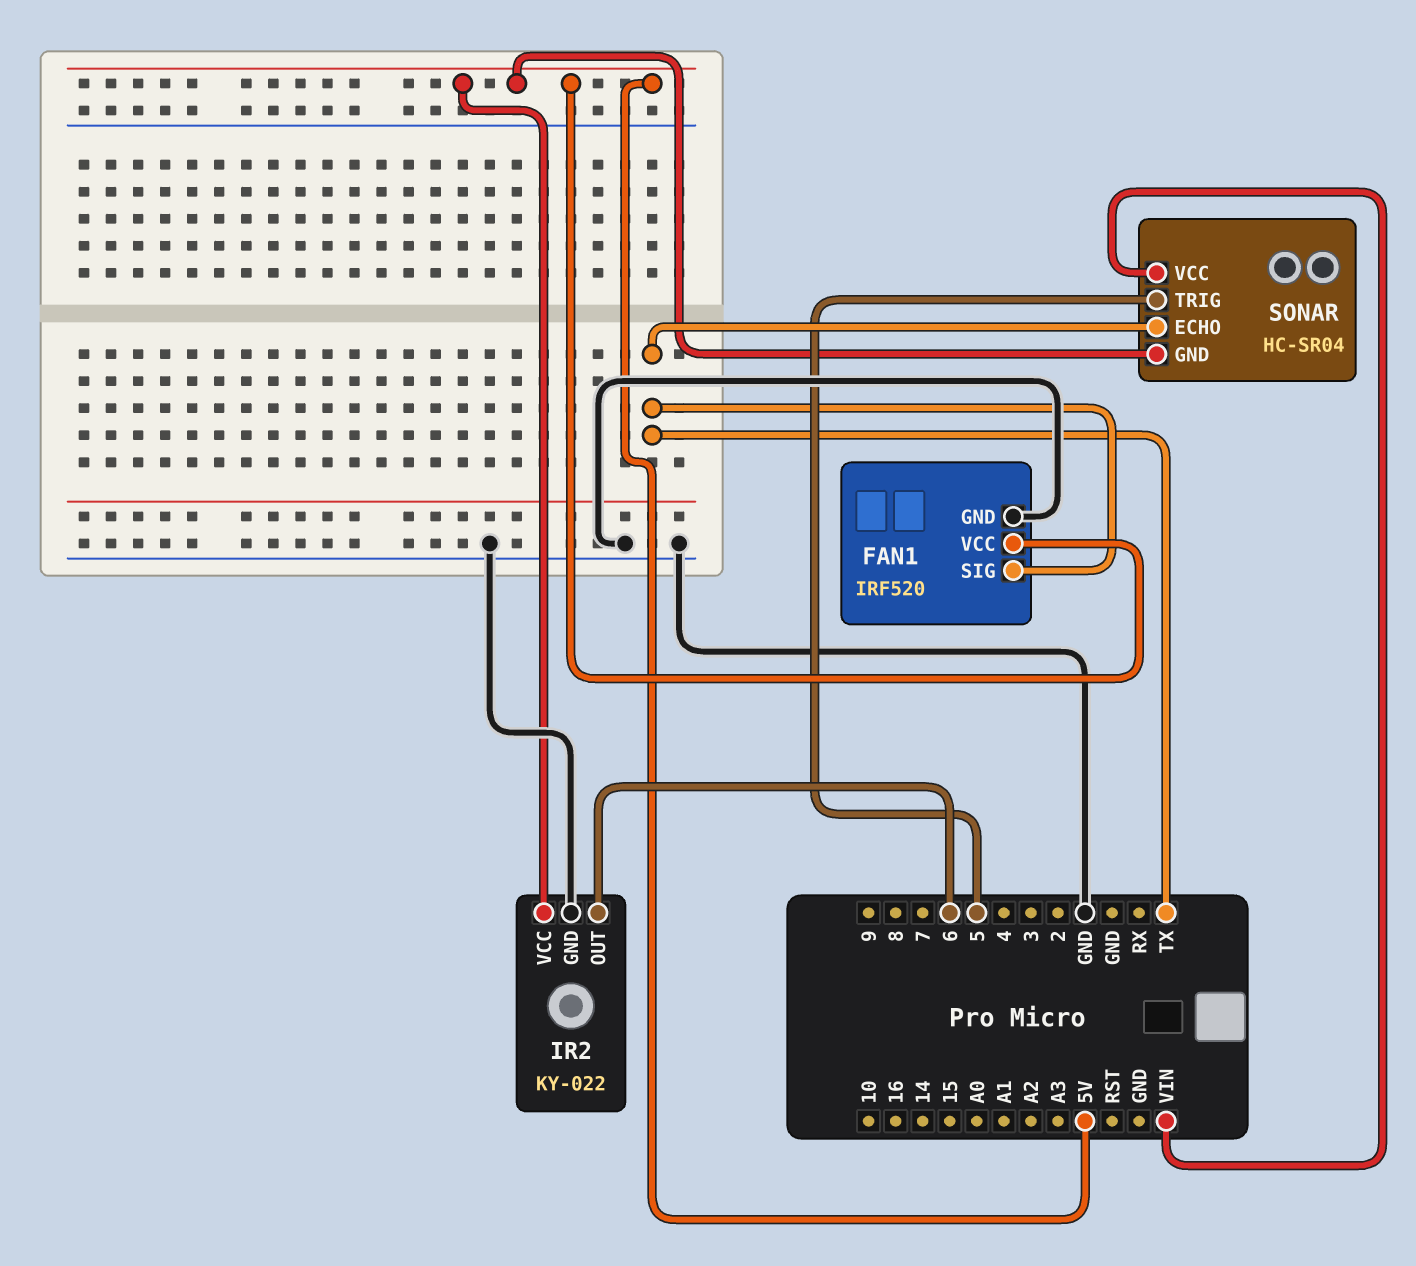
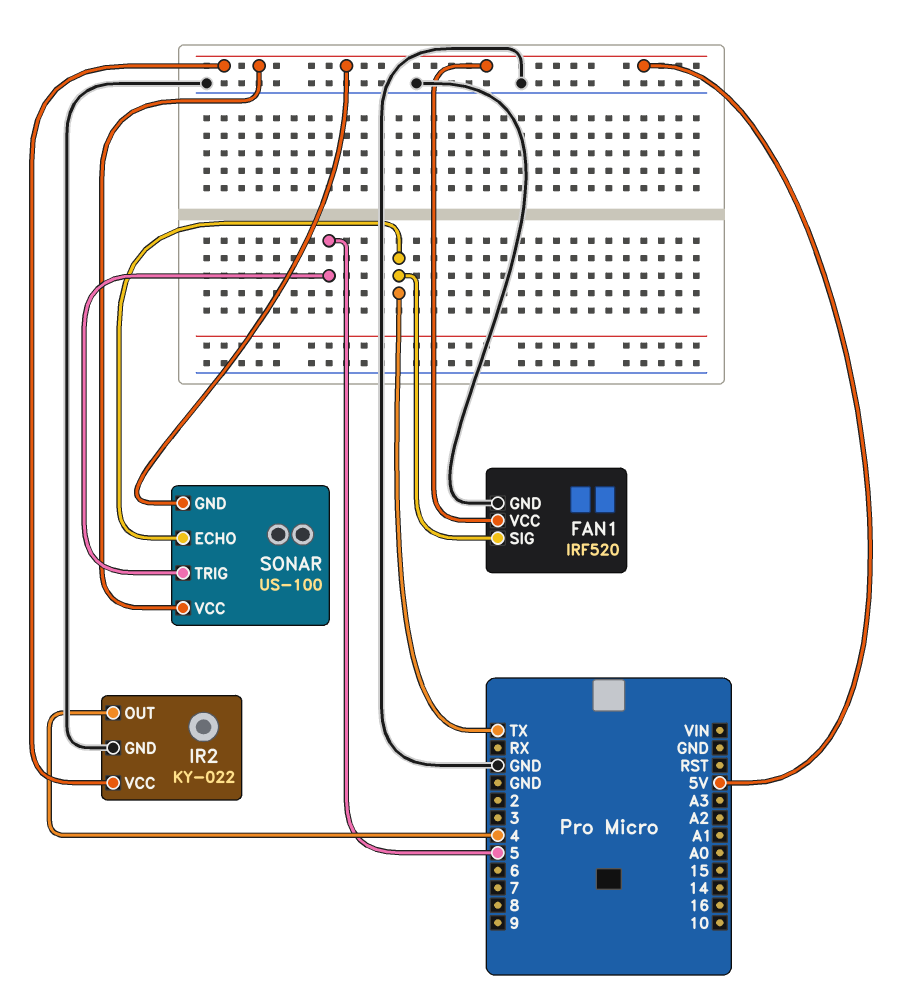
IR2 pin OUT: 6 -> 4
SONAR: HC-SR04 -> US-100
SONAR pin VCC: VIN -> 5V

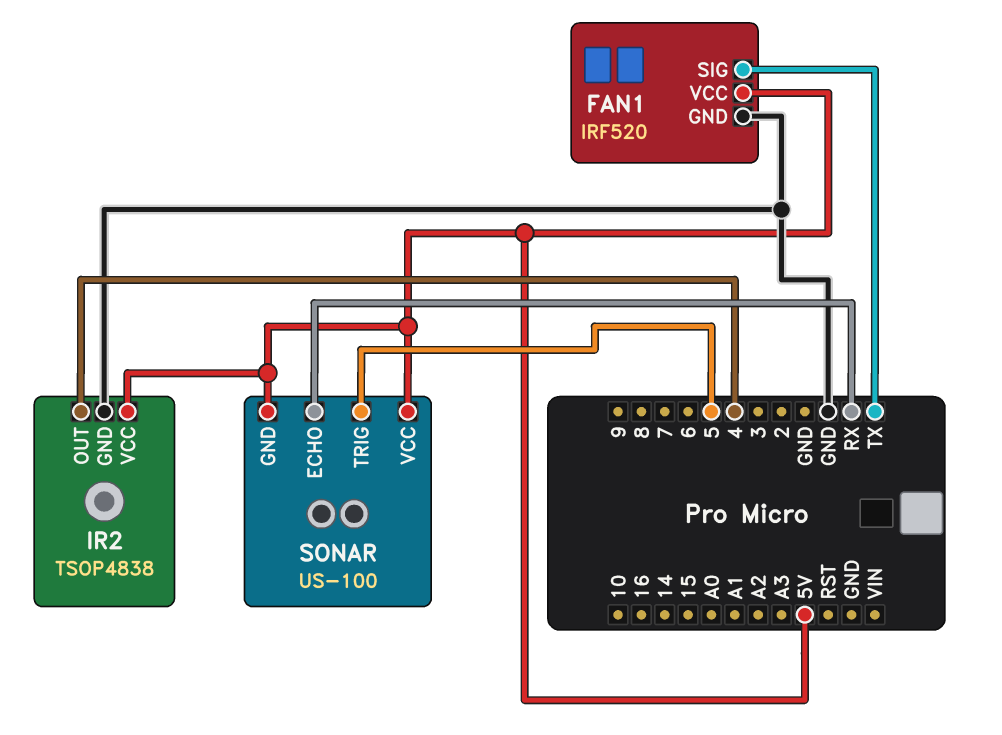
IR2: KY-022 -> TSOP4838
SONAR pin ECHO: TX -> RX

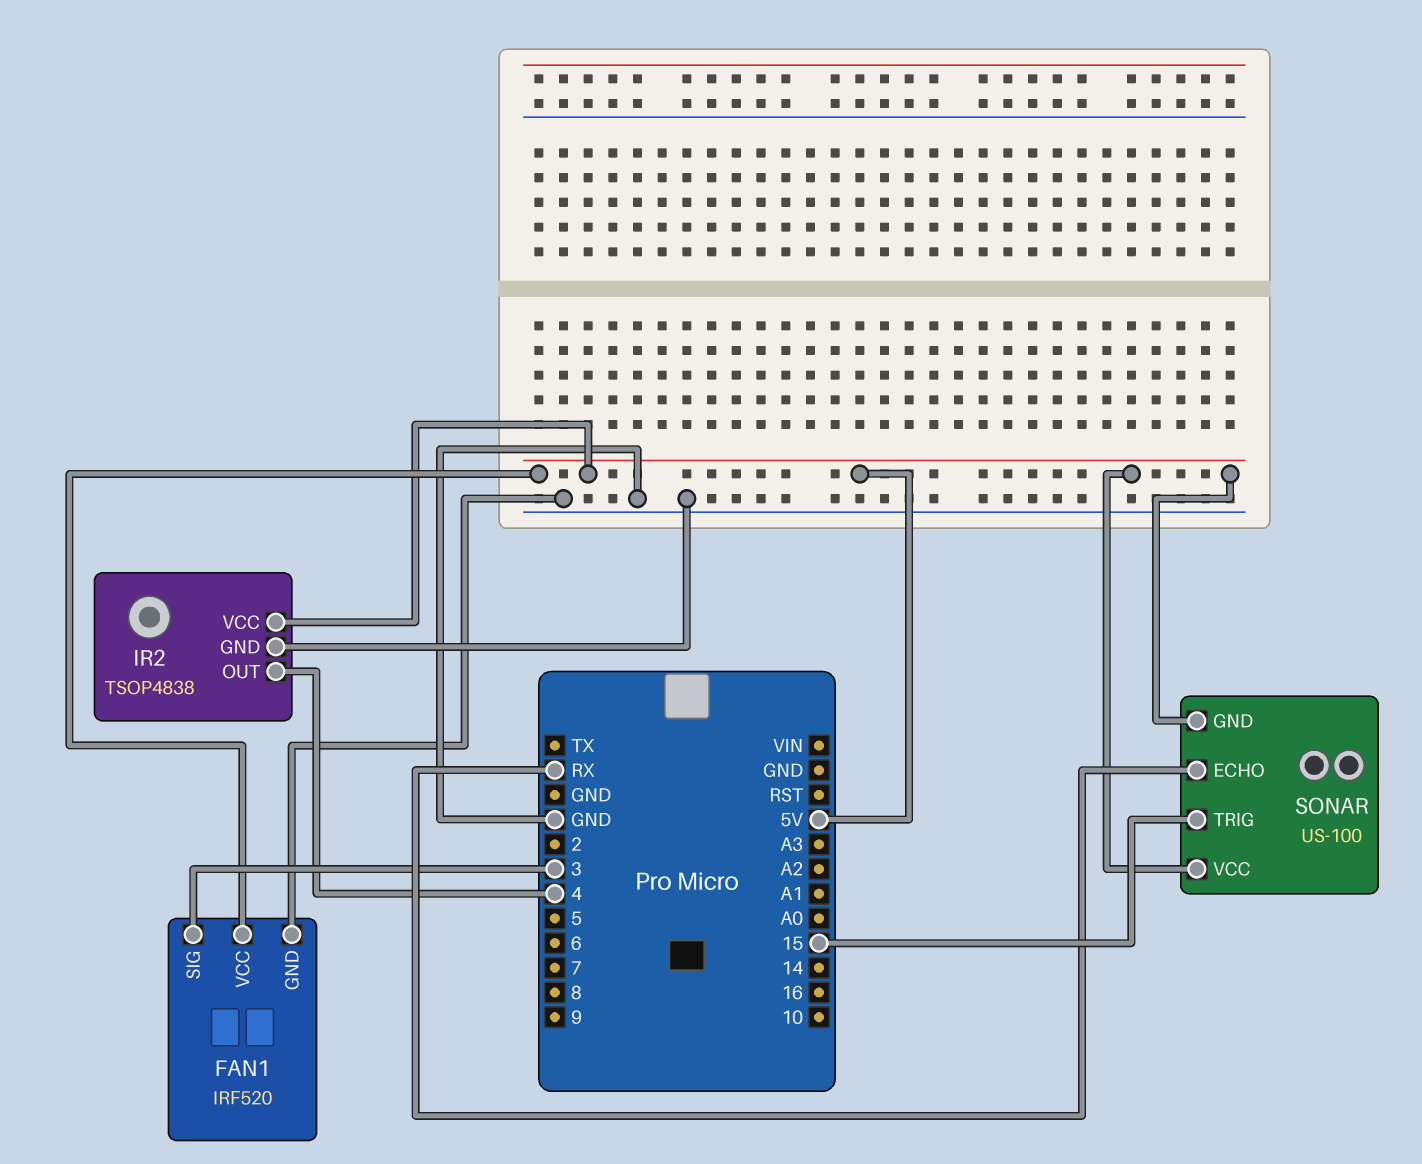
FAN1 pin SIG: TX -> 3
SONAR pin TRIG: 5 -> 15

